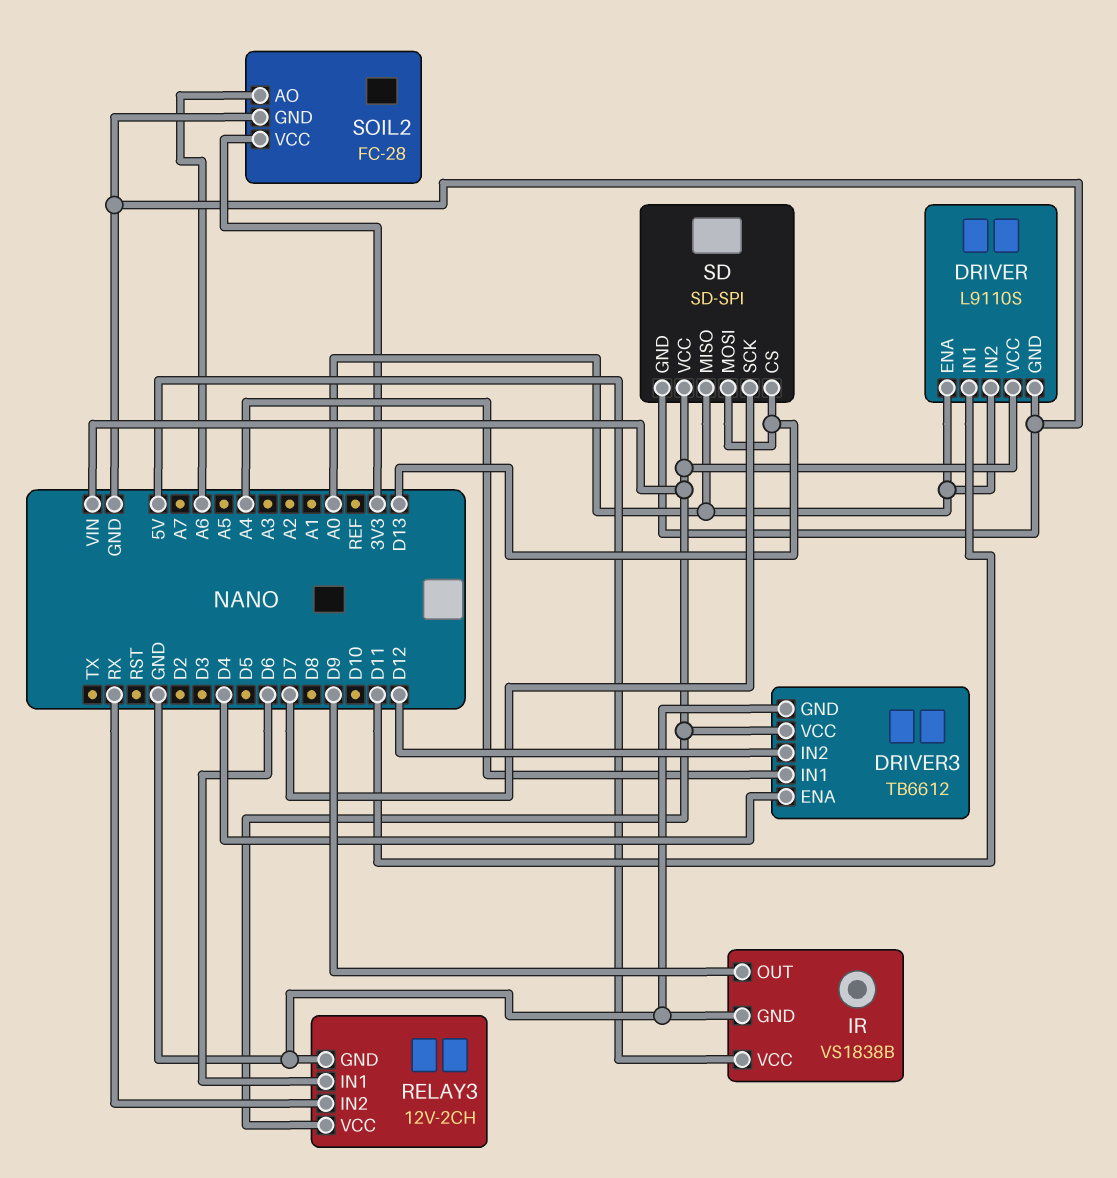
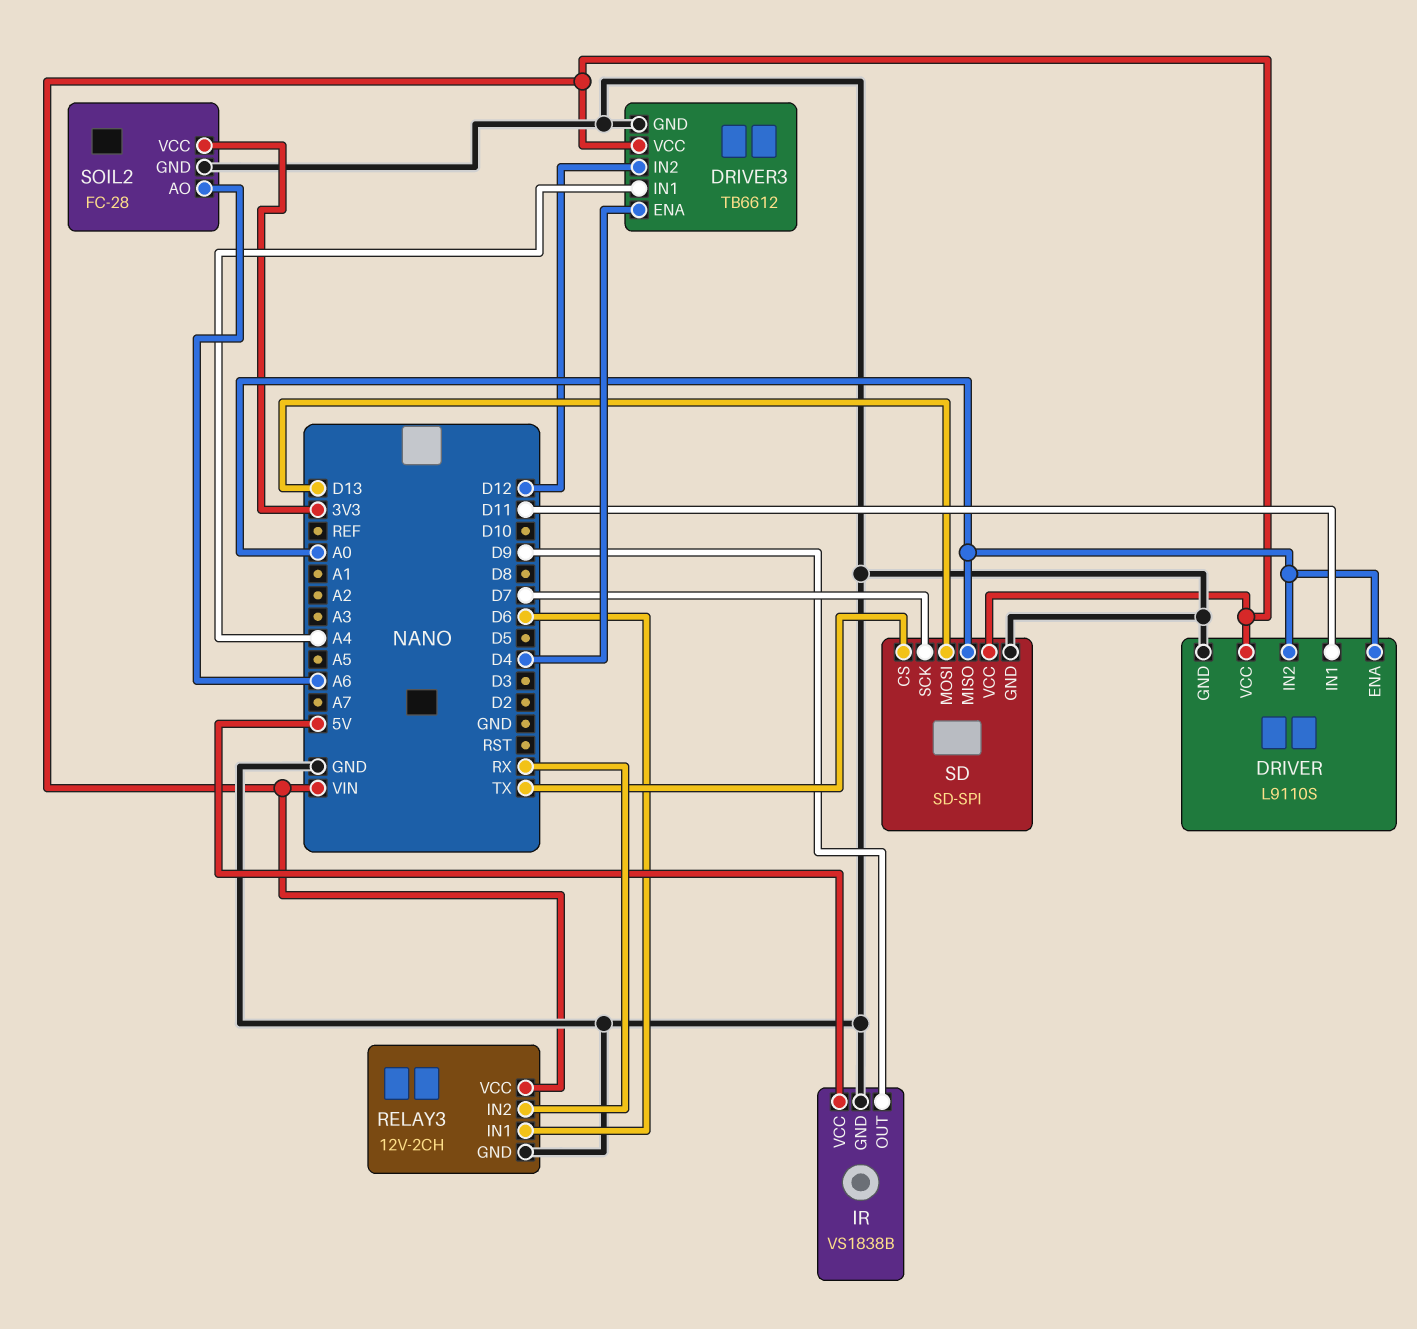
SD pin CS: D13 -> TX

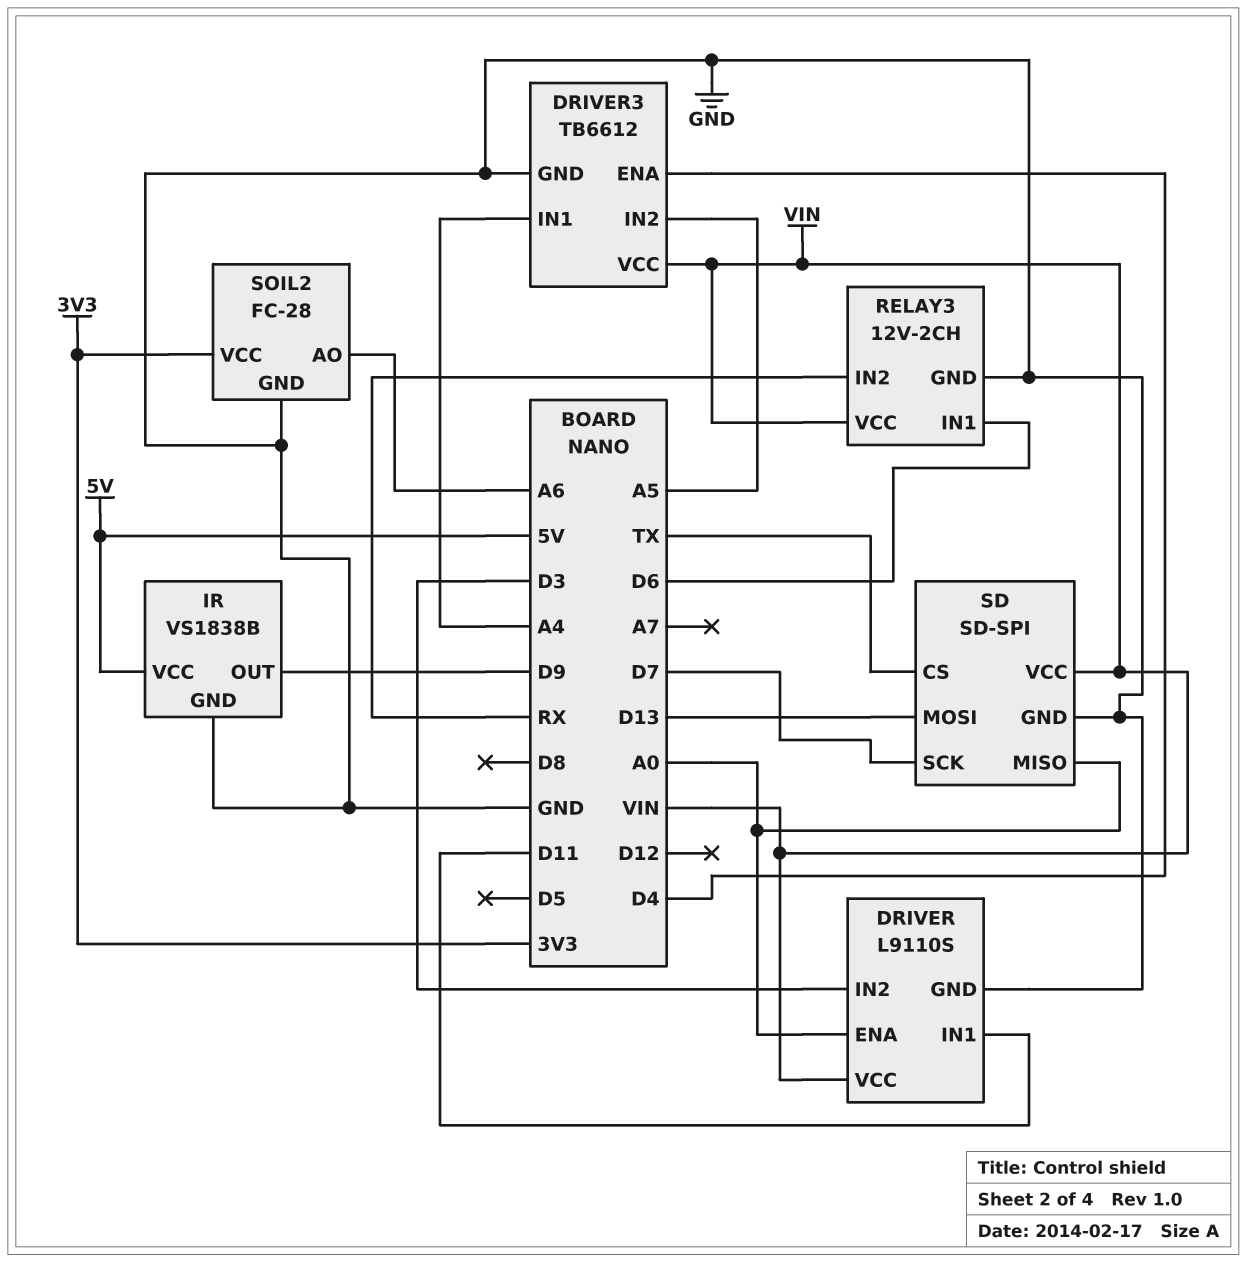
DRIVER pin IN2: A0 -> D3
DRIVER3 pin IN2: D12 -> A5

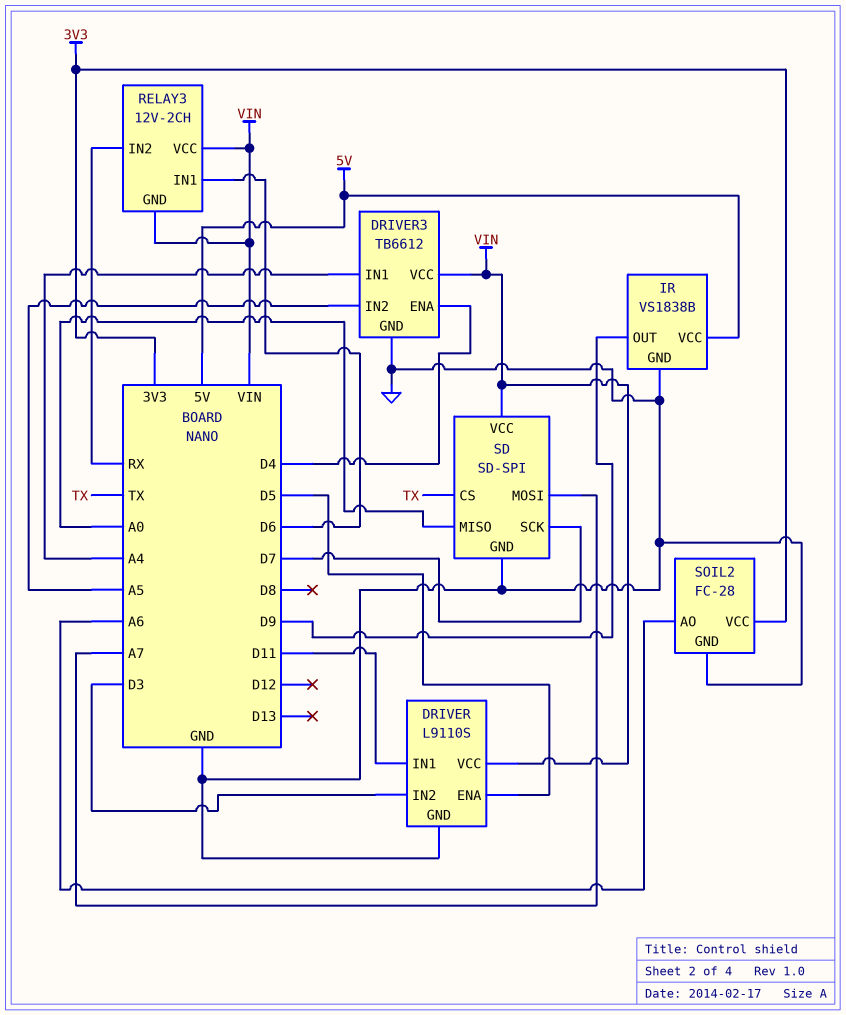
DRIVER pin ENA: A0 -> D5
RELAY3 pin GND: GND -> VIN
SD pin MOSI: D13 -> A7

